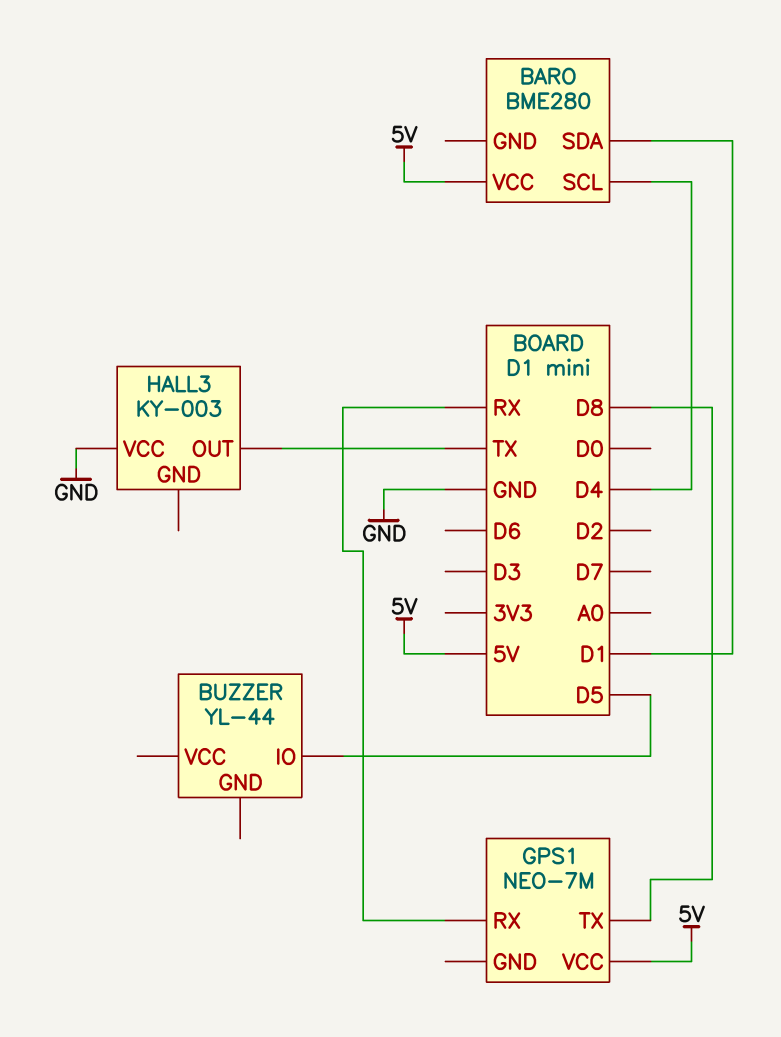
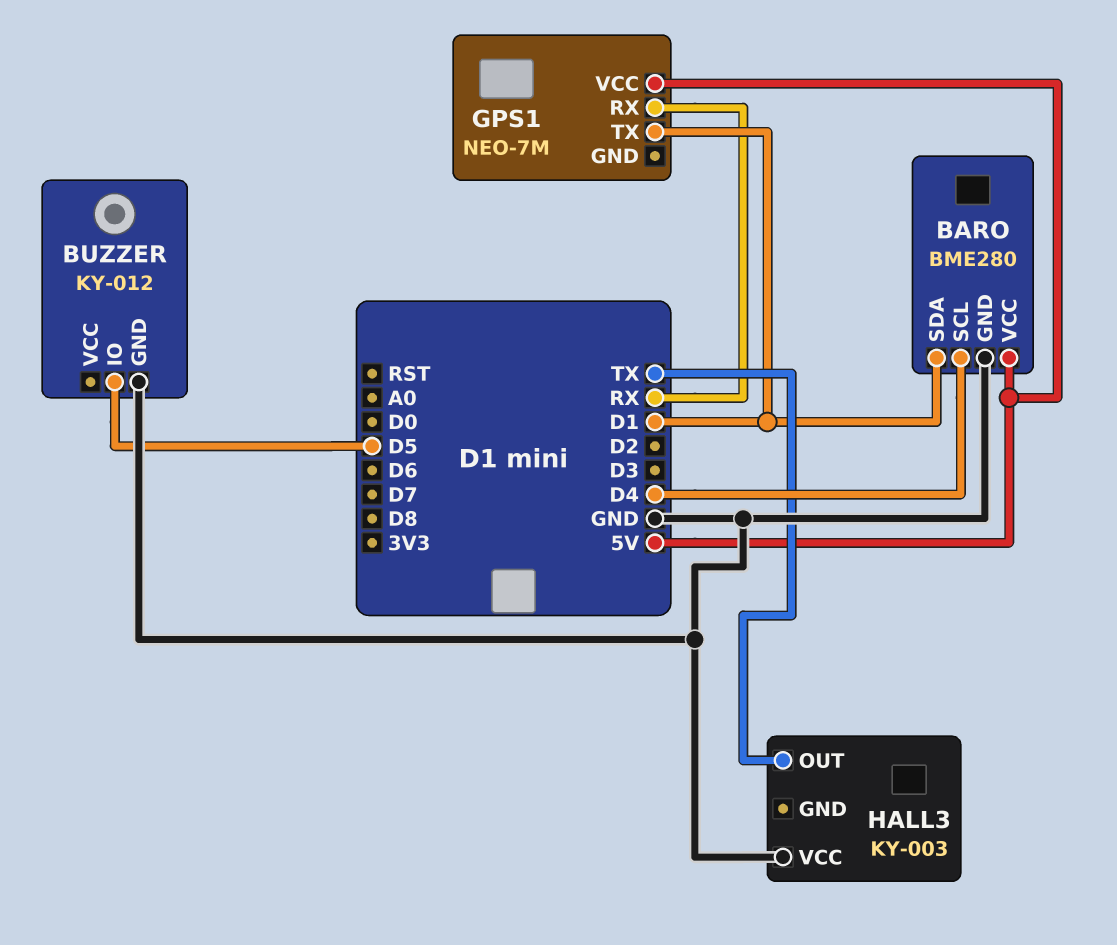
BARO pin GND: none -> GND
BUZZER: YL-44 -> KY-012
BUZZER pin GND: none -> GND
GPS1 pin TX: D8 -> D1

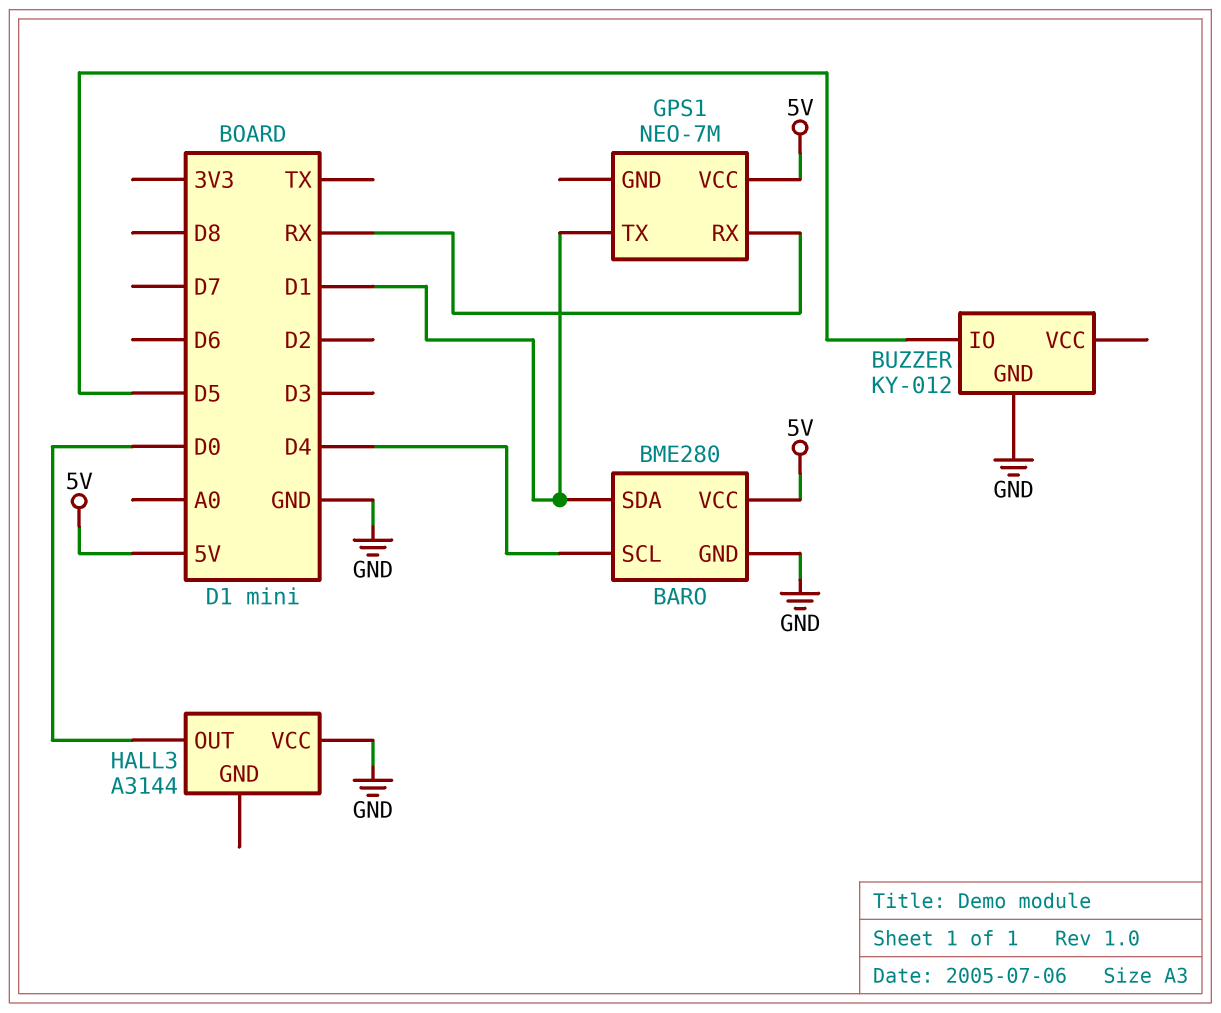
HALL3: KY-003 -> A3144
HALL3 pin OUT: TX -> D0

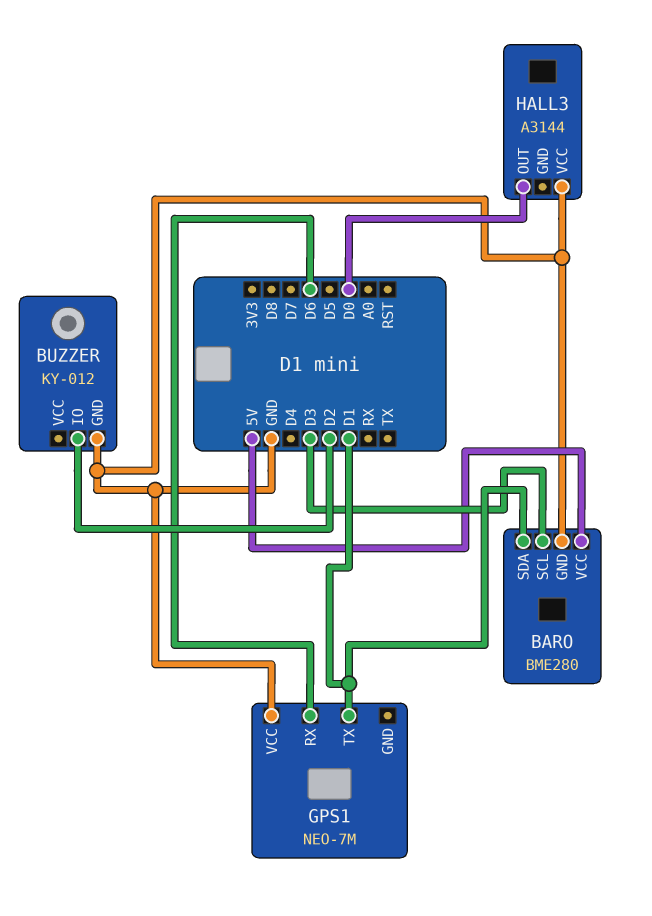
BARO pin SCL: D4 -> D3
BUZZER pin IO: D5 -> D2
GPS1 pin RX: RX -> D6
GPS1 pin VCC: 5V -> GND

